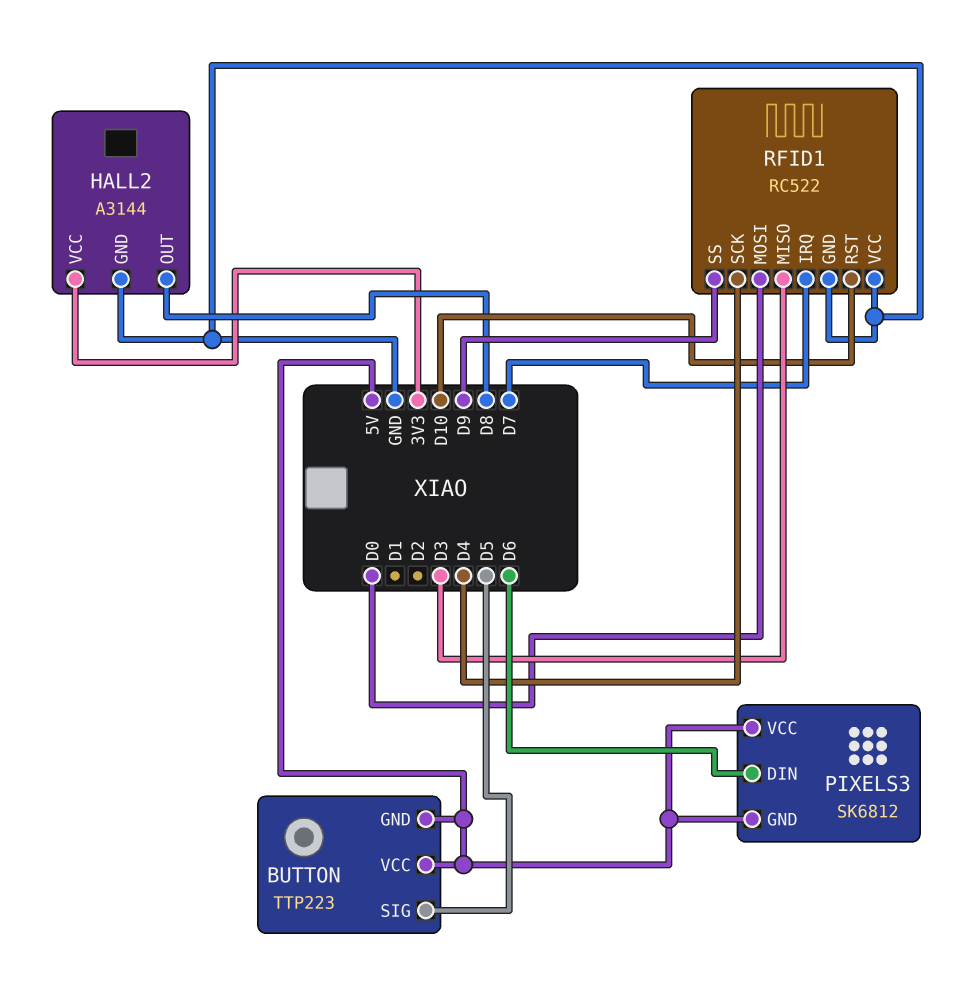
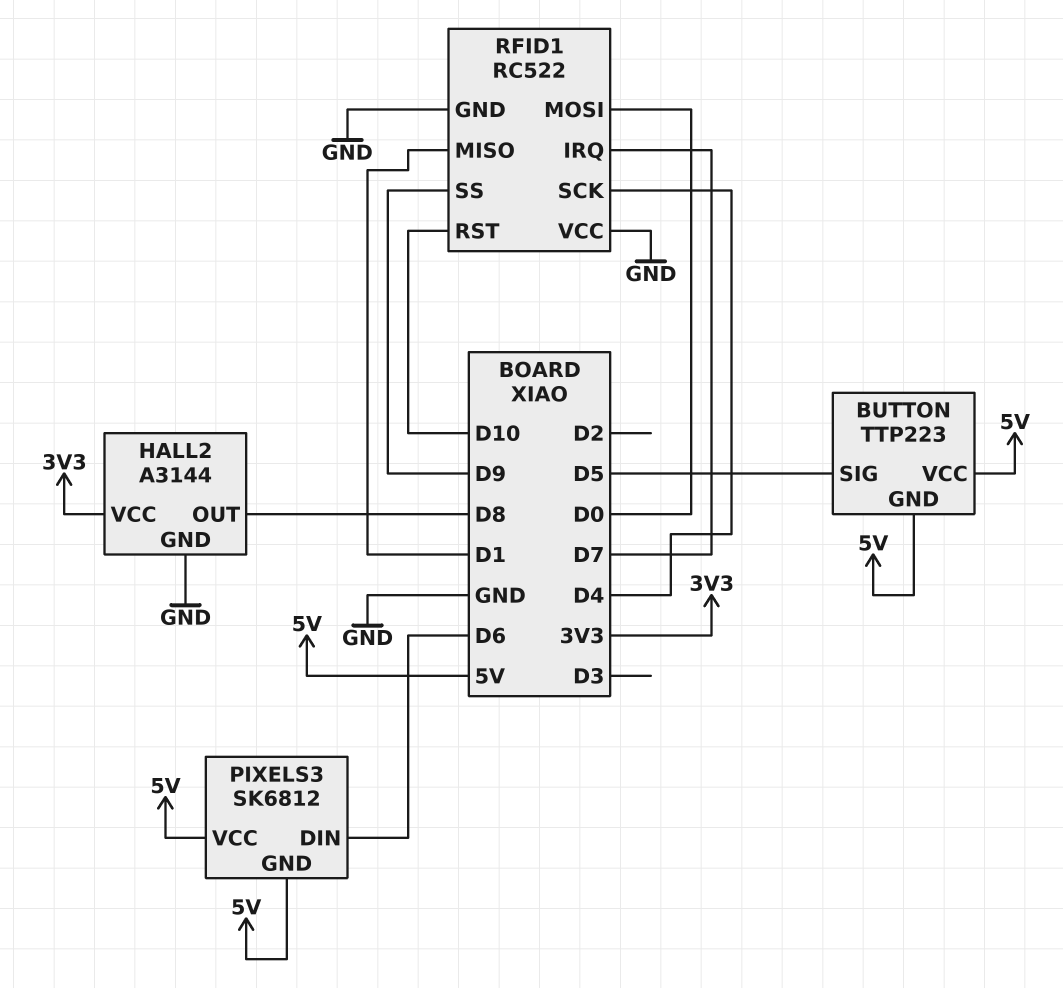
RFID1 pin MISO: D3 -> D1

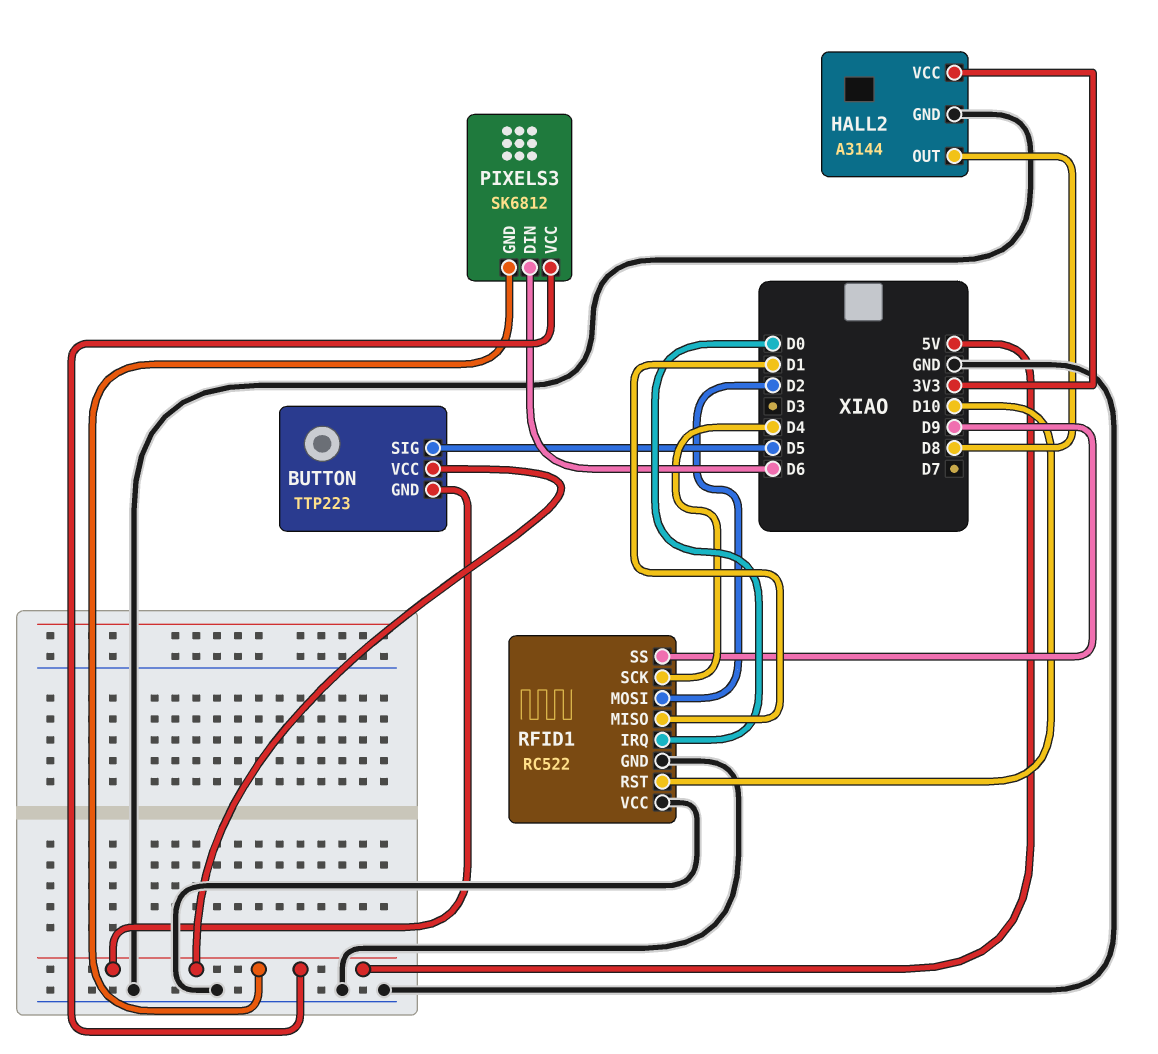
RFID1 pin IRQ: D7 -> D0
RFID1 pin MOSI: D0 -> D2

